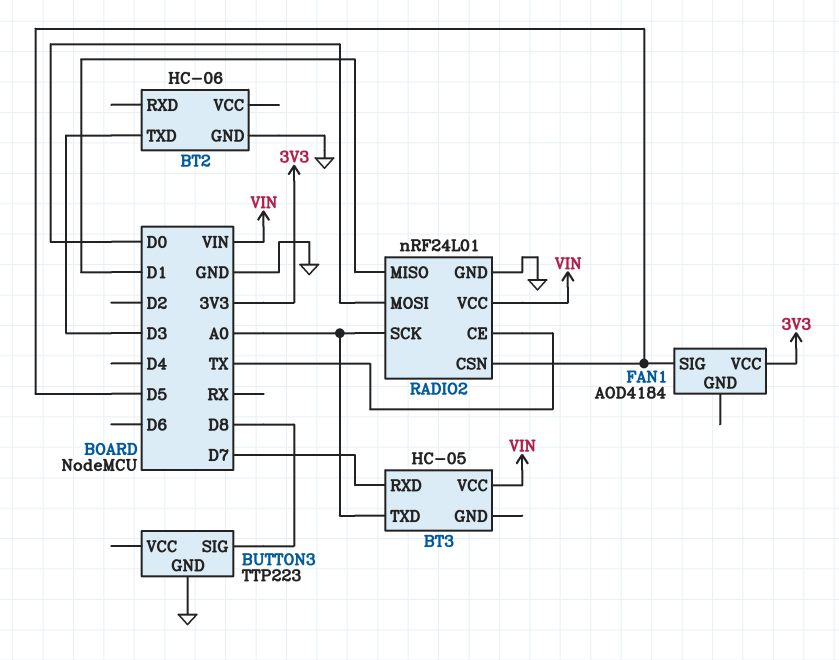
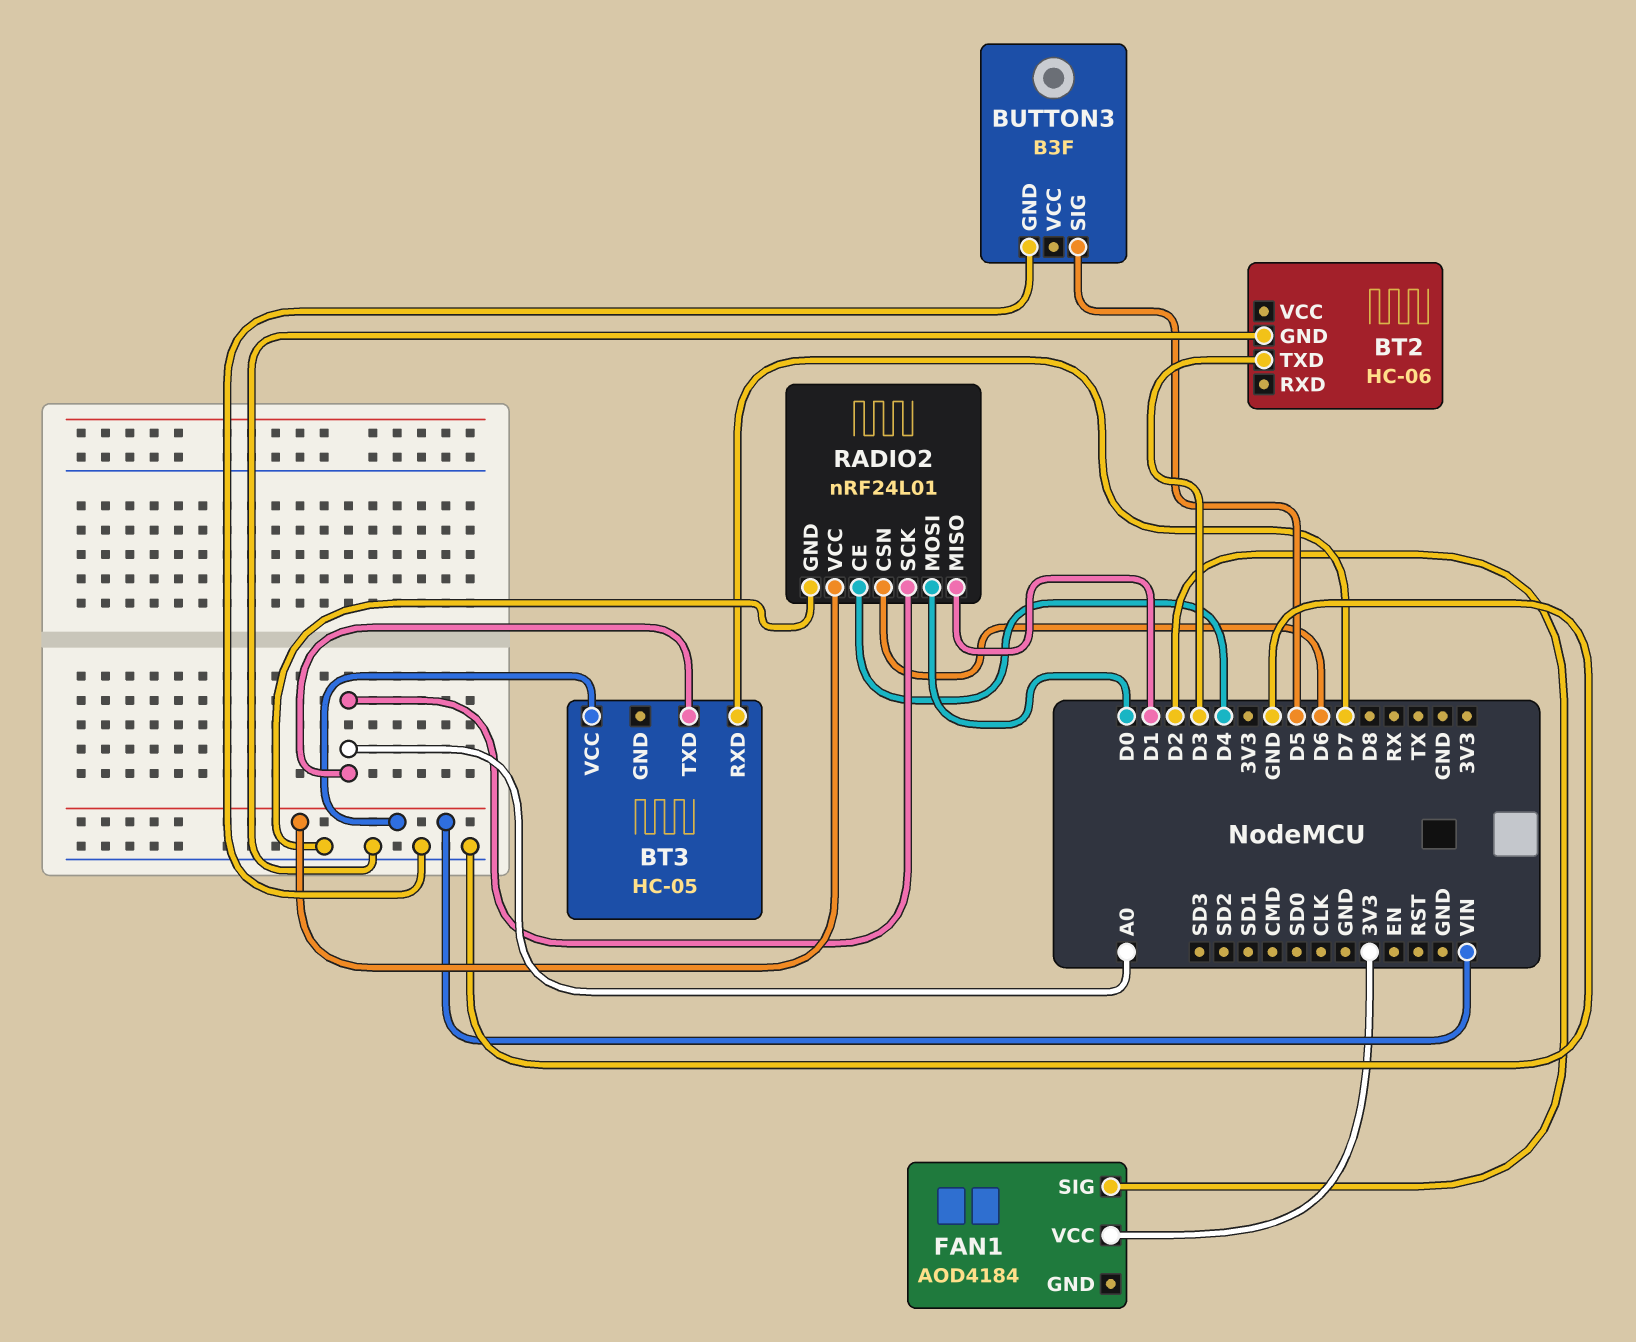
BUTTON3: TTP223 -> B3F
BUTTON3 pin SIG: D8 -> D5
FAN1 pin SIG: D5 -> D2
RADIO2 pin CE: TX -> D4
RADIO2 pin CSN: D5 -> D6

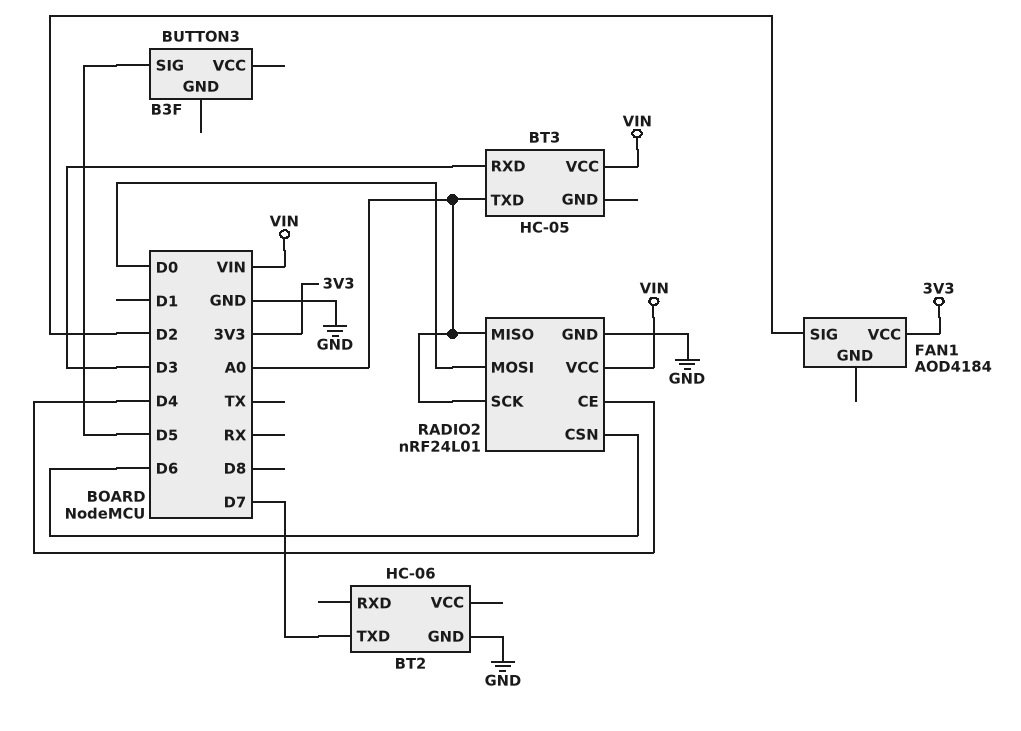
BT2 pin TXD: D3 -> D7
BT3 pin RXD: D7 -> D3
BUTTON3 pin GND: GND -> none
RADIO2 pin MISO: D1 -> A0

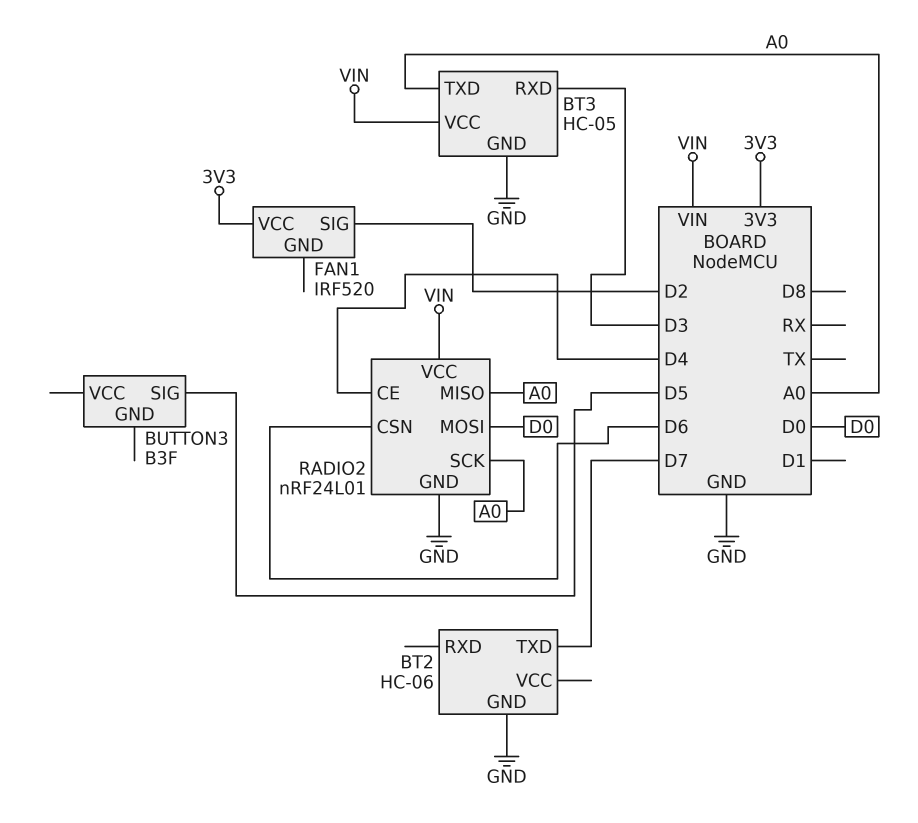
BT3 pin GND: none -> GND
FAN1: AOD4184 -> IRF520

